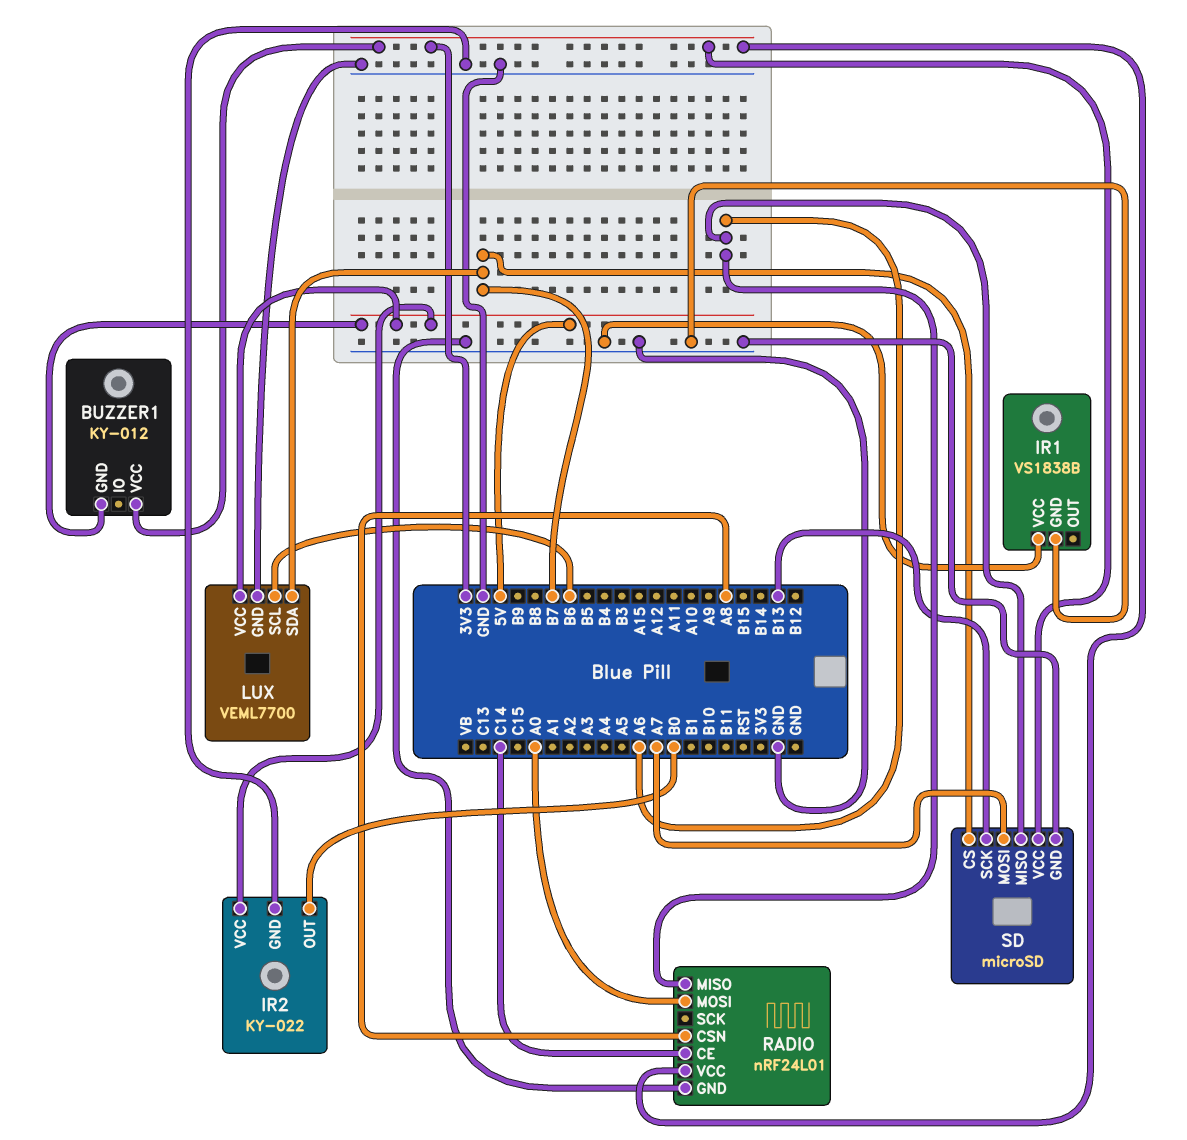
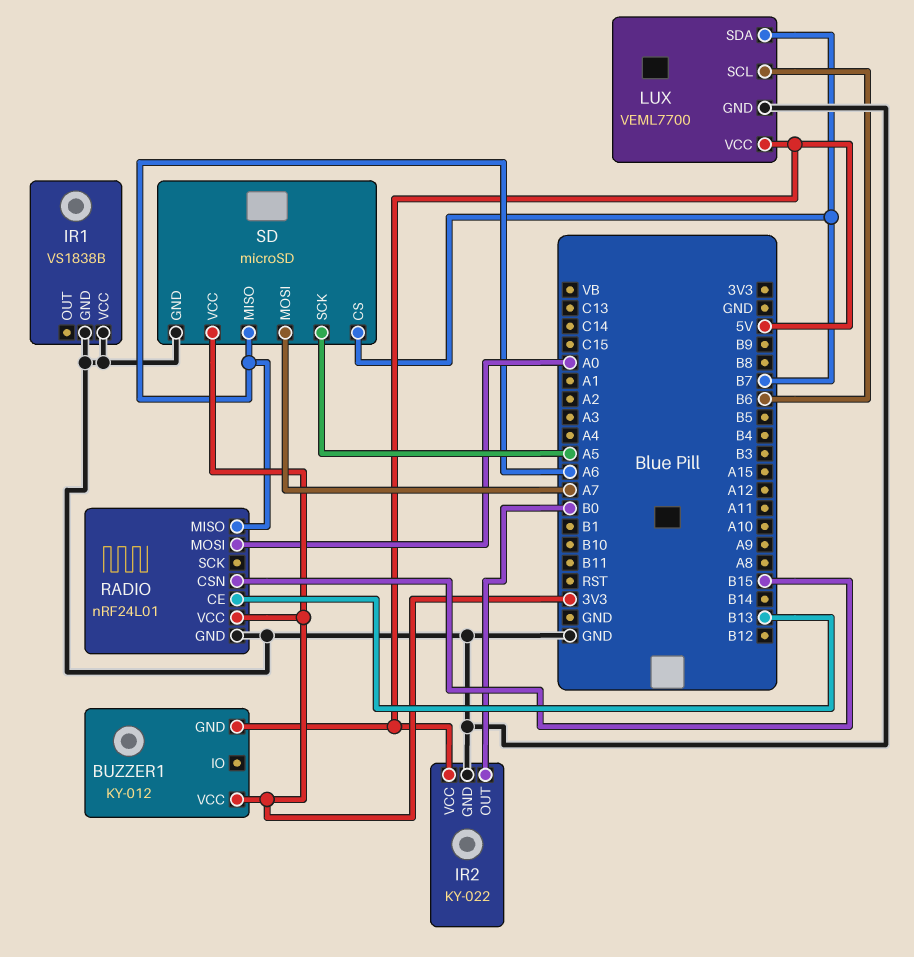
RADIO pin CE: C14 -> B13
RADIO pin CSN: A8 -> B15
SD pin SCK: B13 -> A5

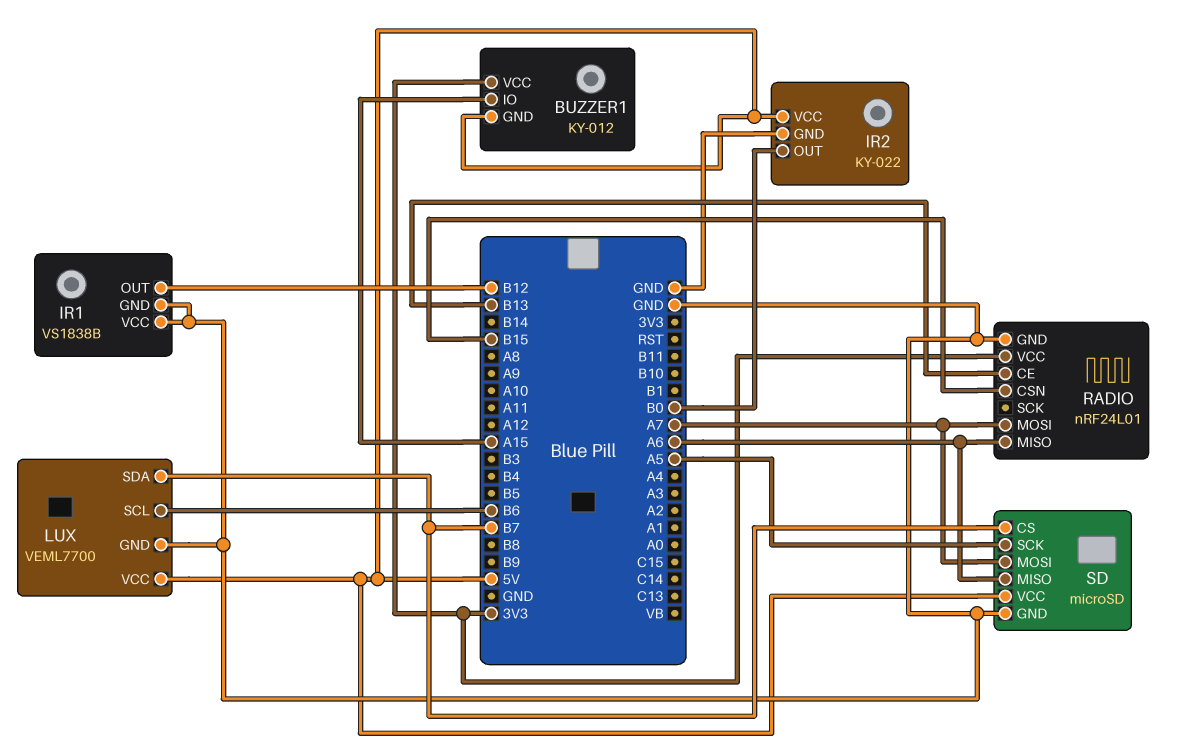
BUZZER1 pin IO: none -> A15
IR1 pin OUT: none -> B12
RADIO pin MOSI: A0 -> A7
SD pin VCC: 3V3 -> 5V

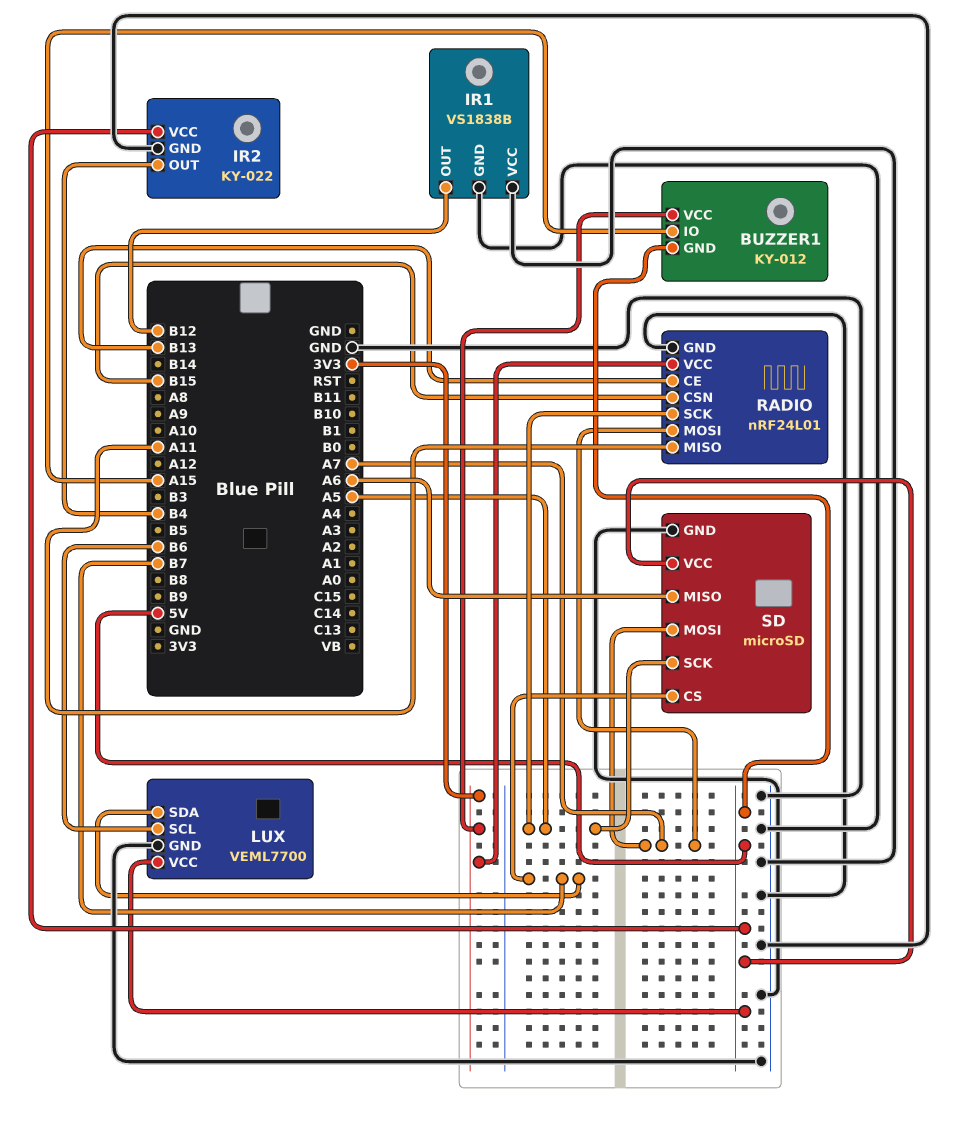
IR2 pin OUT: B0 -> B4
RADIO pin MISO: A6 -> A11
RADIO pin SCK: none -> A5

